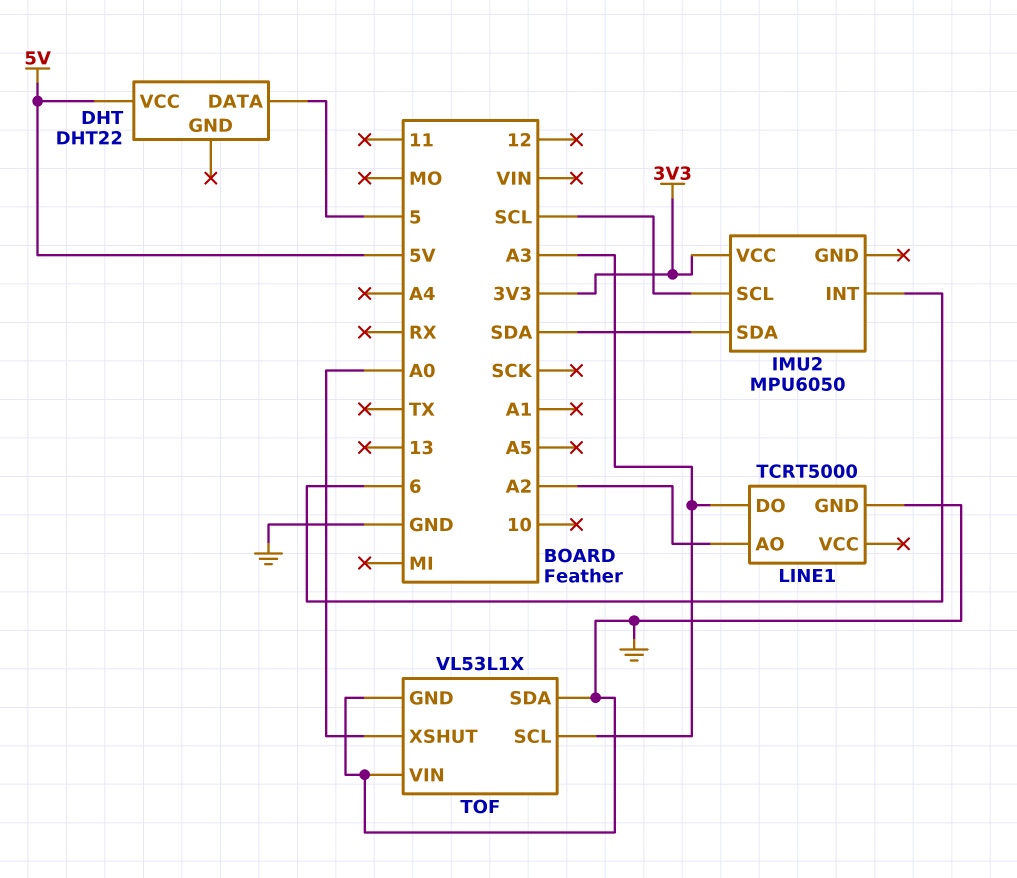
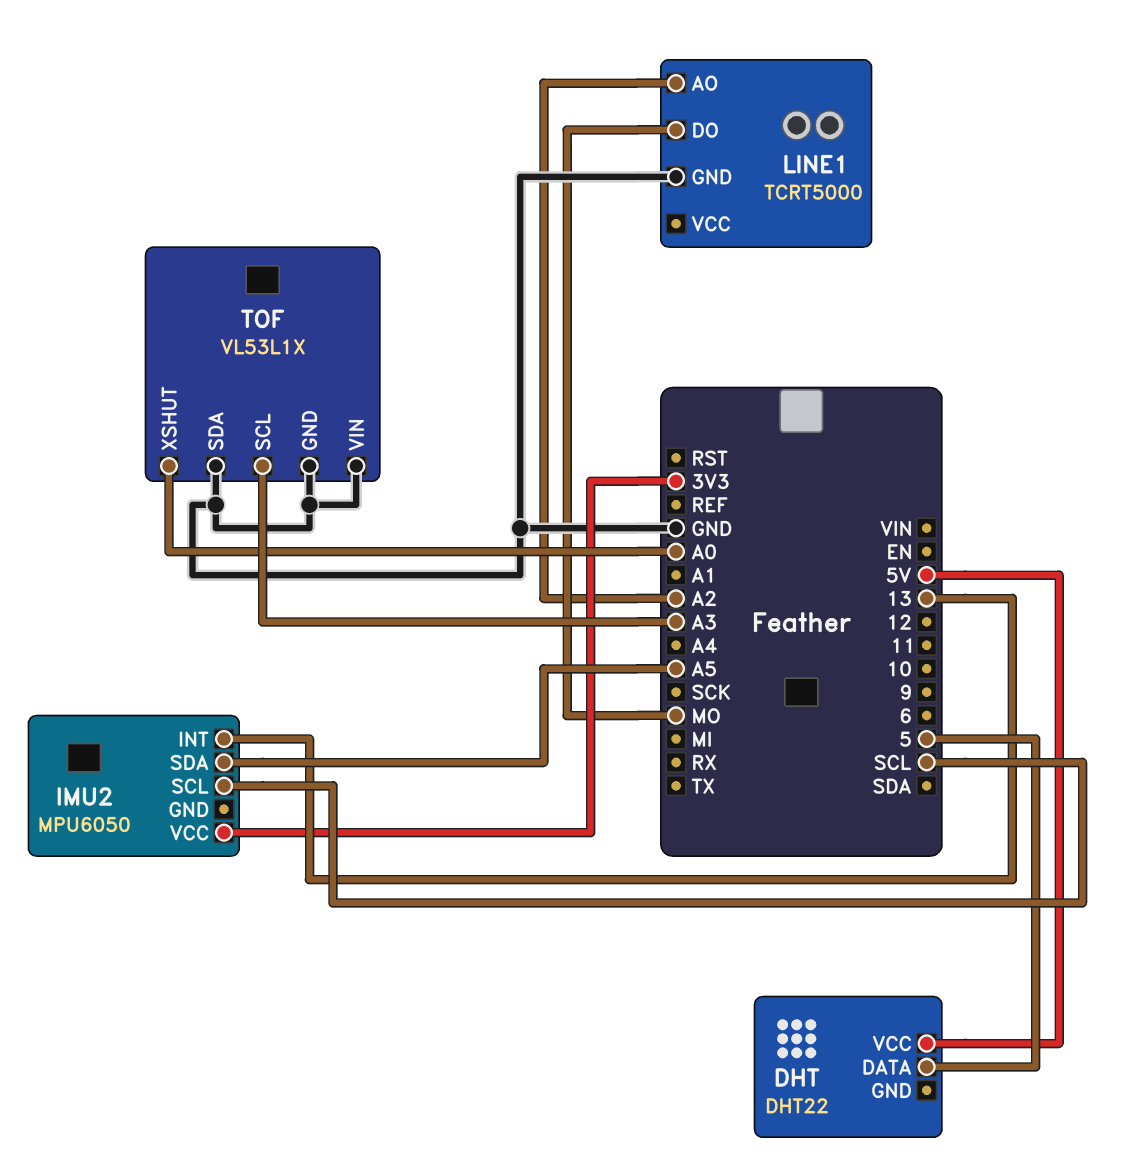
IMU2 pin INT: 6 -> 13
IMU2 pin SDA: SDA -> A5
LINE1 pin DO: A3 -> MO

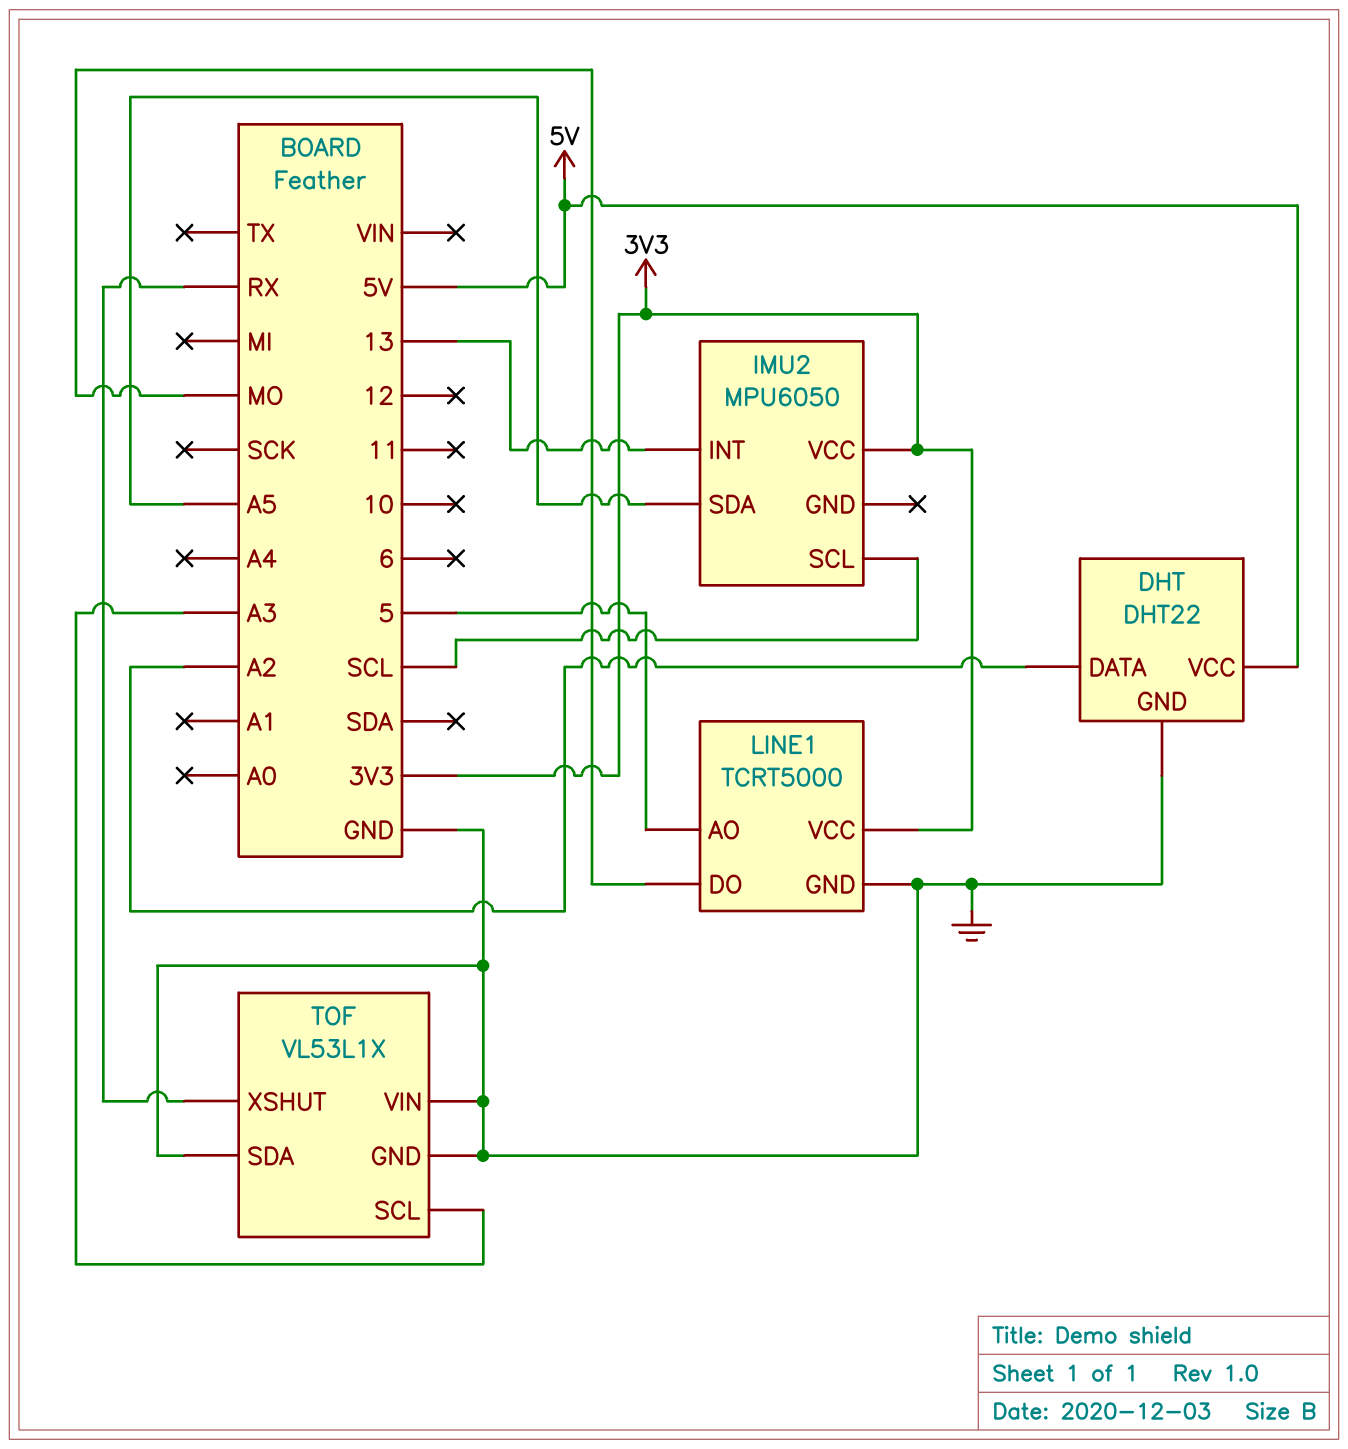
DHT pin DATA: 5 -> A2
DHT pin GND: none -> GND
LINE1 pin AO: A2 -> 5
LINE1 pin VCC: none -> 3V3
TOF pin XSHUT: A0 -> RX

